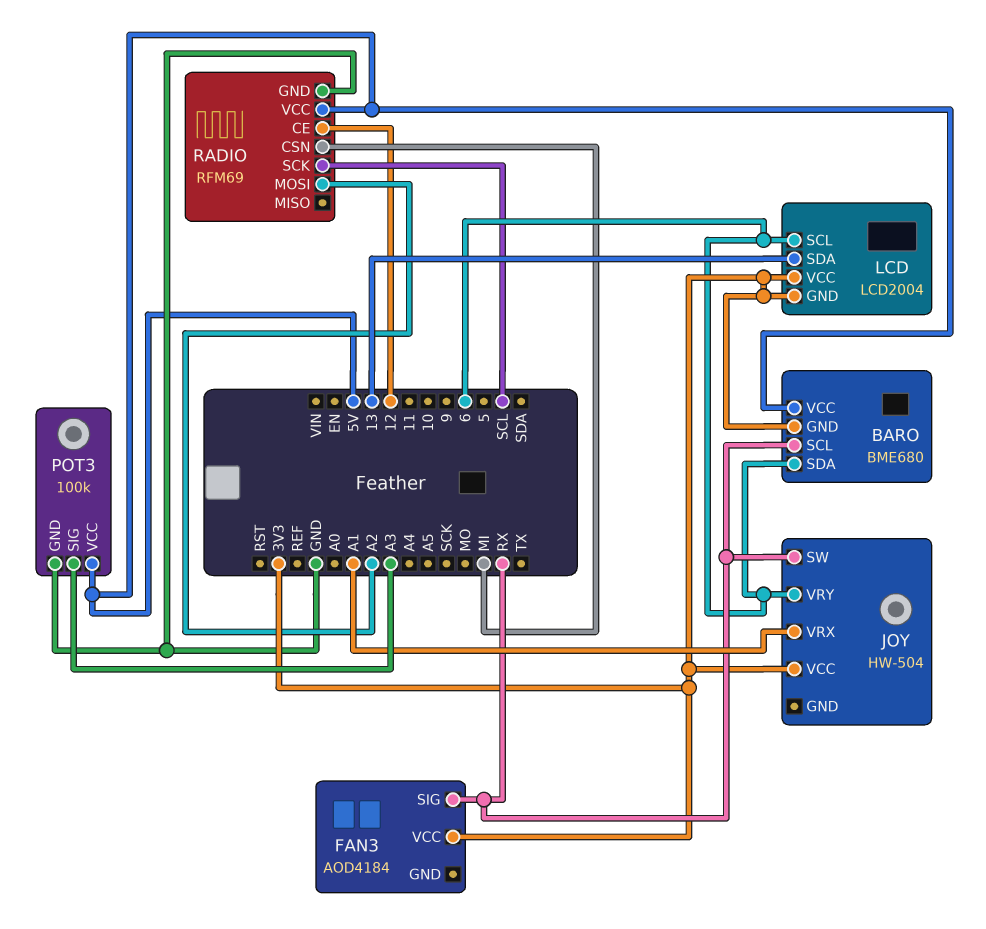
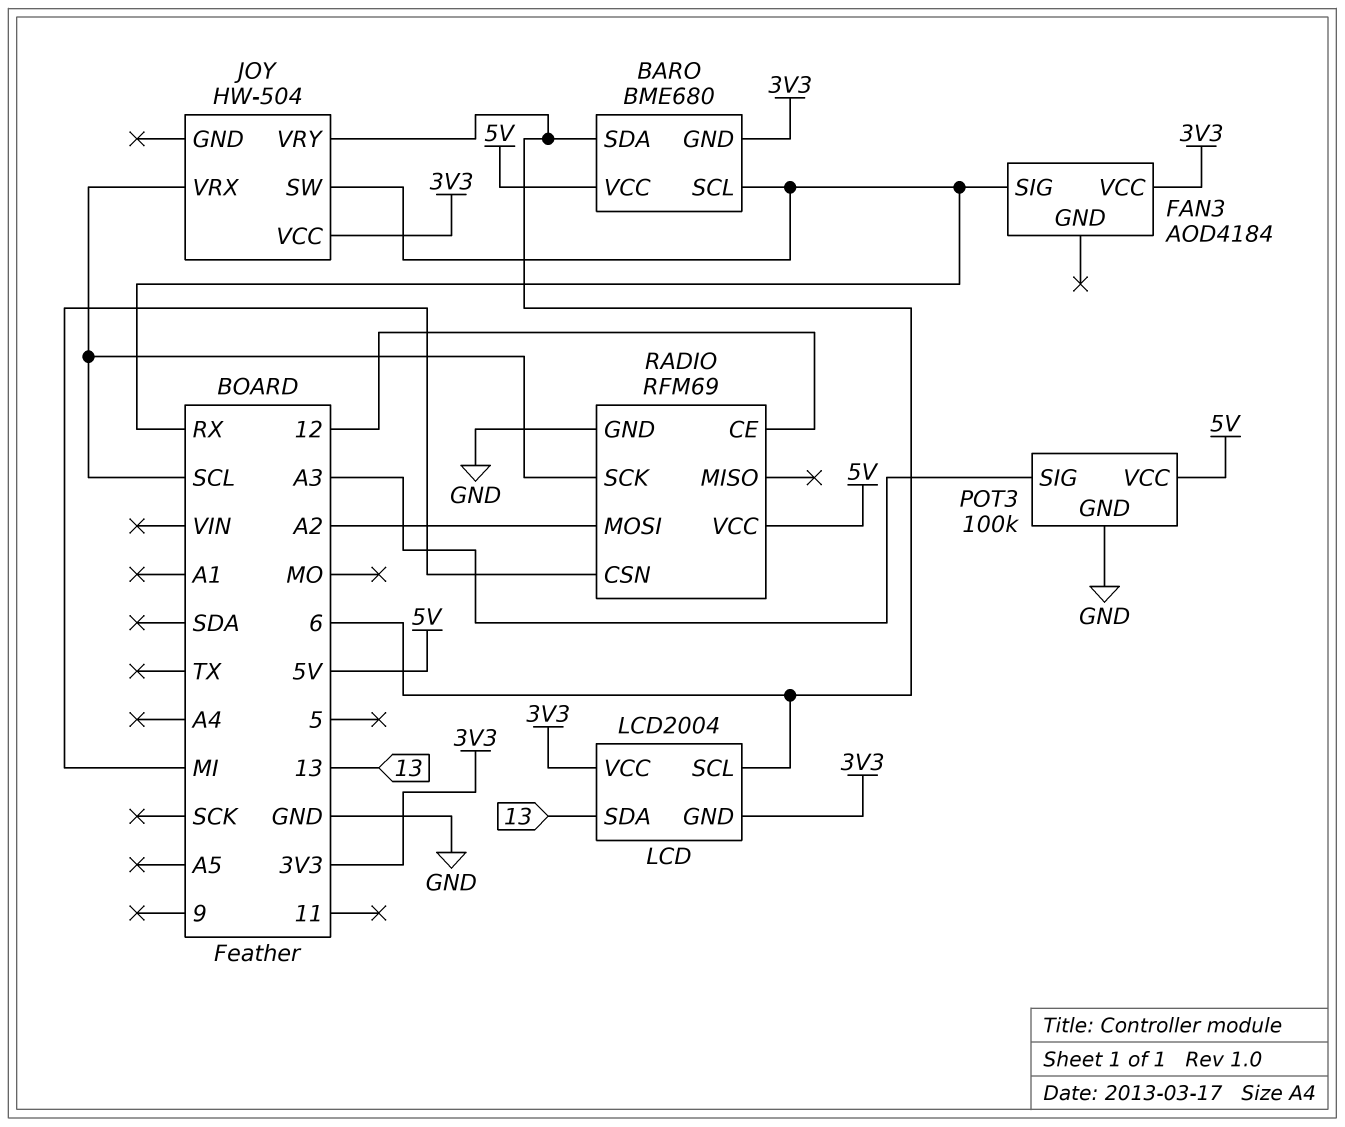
JOY pin VRX: A1 -> SCL

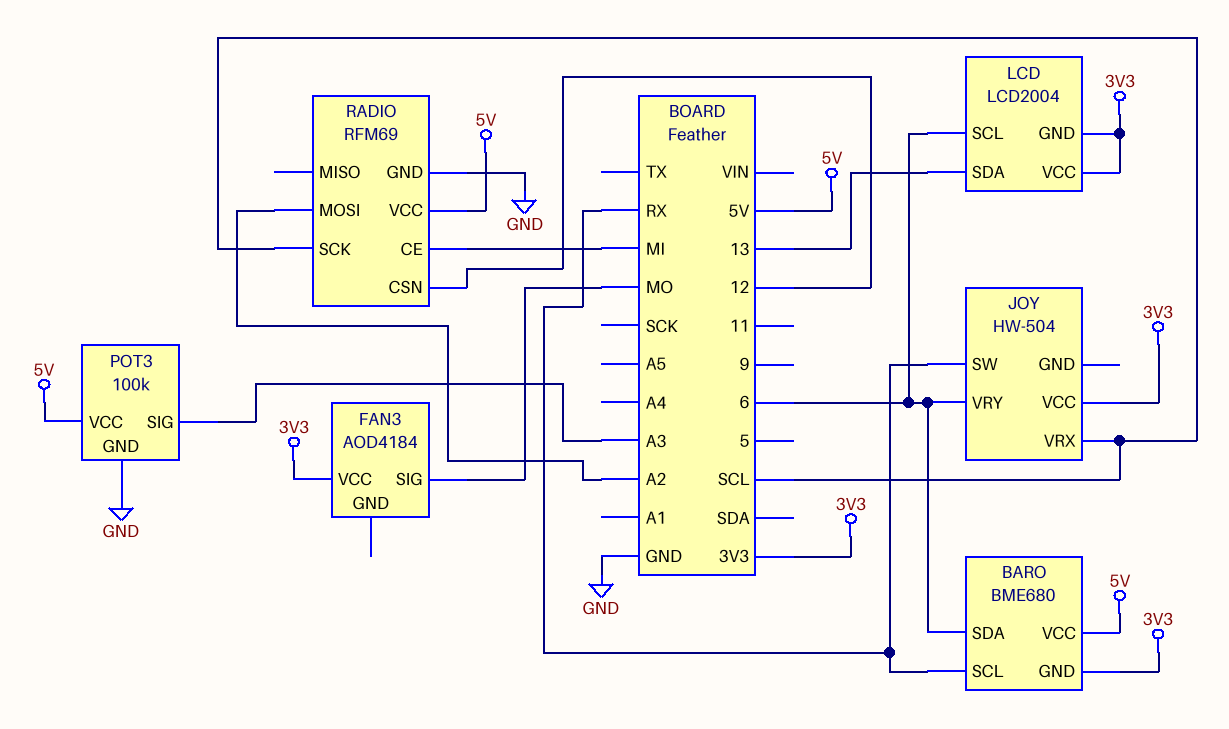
FAN3 pin SIG: RX -> MO
RADIO pin CE: 12 -> MI
RADIO pin CSN: MI -> 12

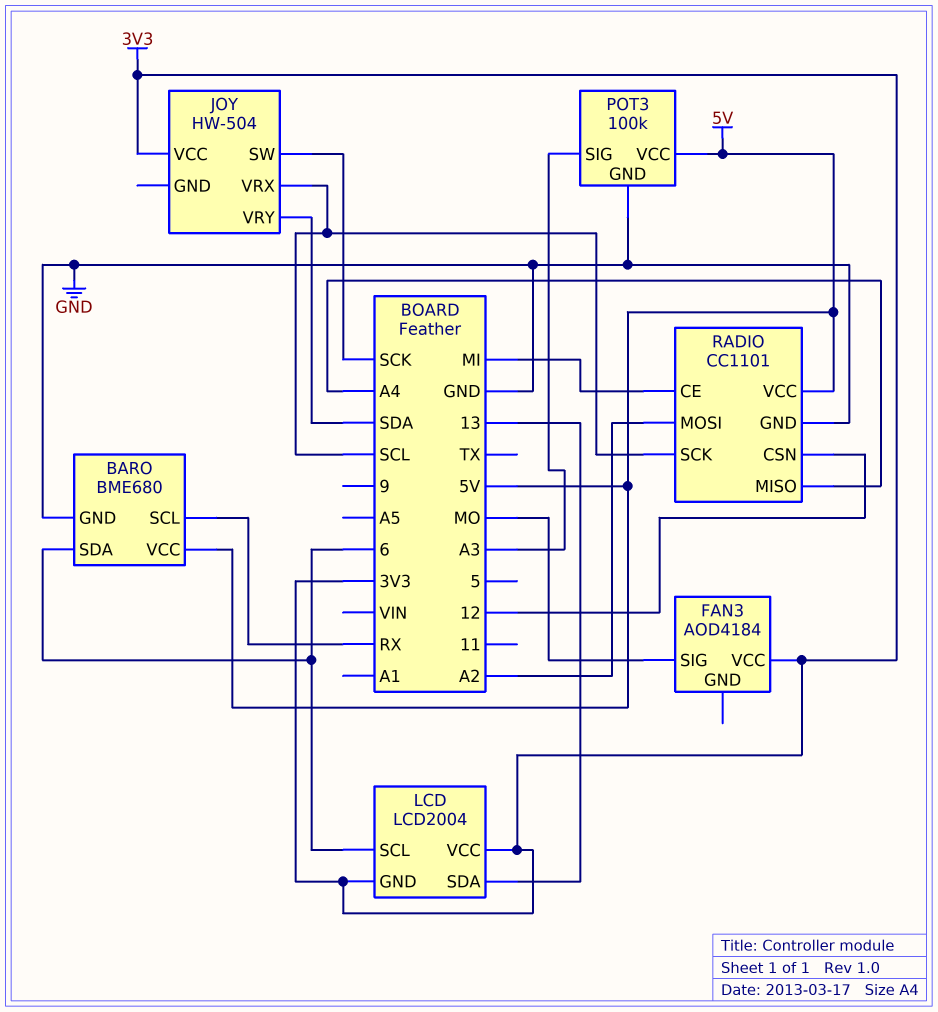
BARO pin GND: 3V3 -> GND
JOY pin SW: RX -> SCK
JOY pin VRY: 6 -> SDA
RADIO: RFM69 -> CC1101
RADIO pin MISO: none -> A4

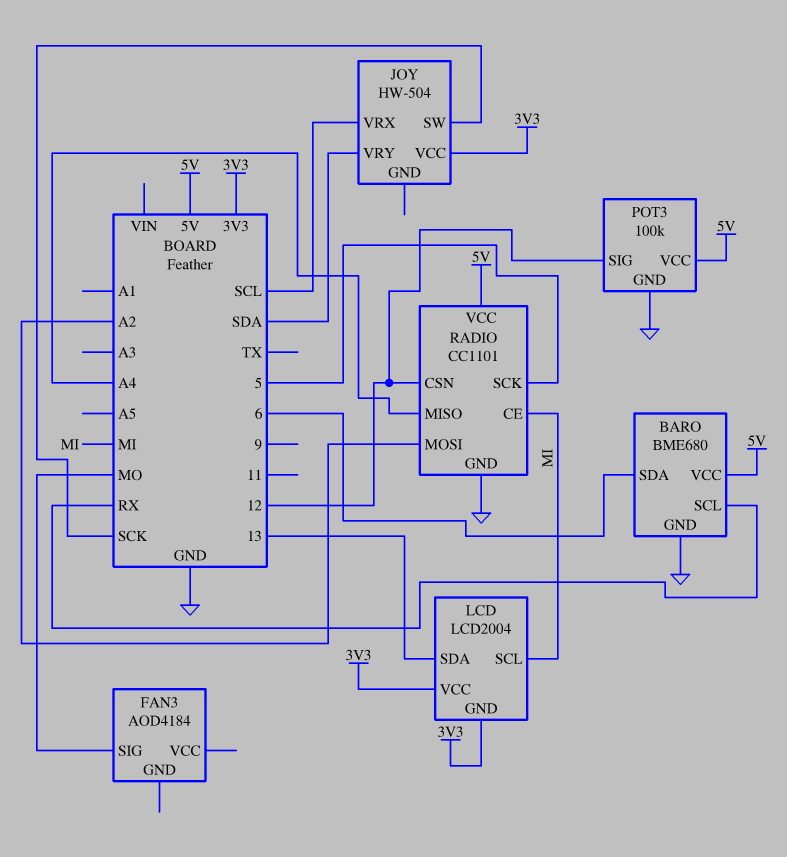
FAN3 pin VCC: 3V3 -> none
LCD pin SCL: 6 -> MI
POT3 pin SIG: A3 -> 12
RADIO pin SCK: SCL -> 5

